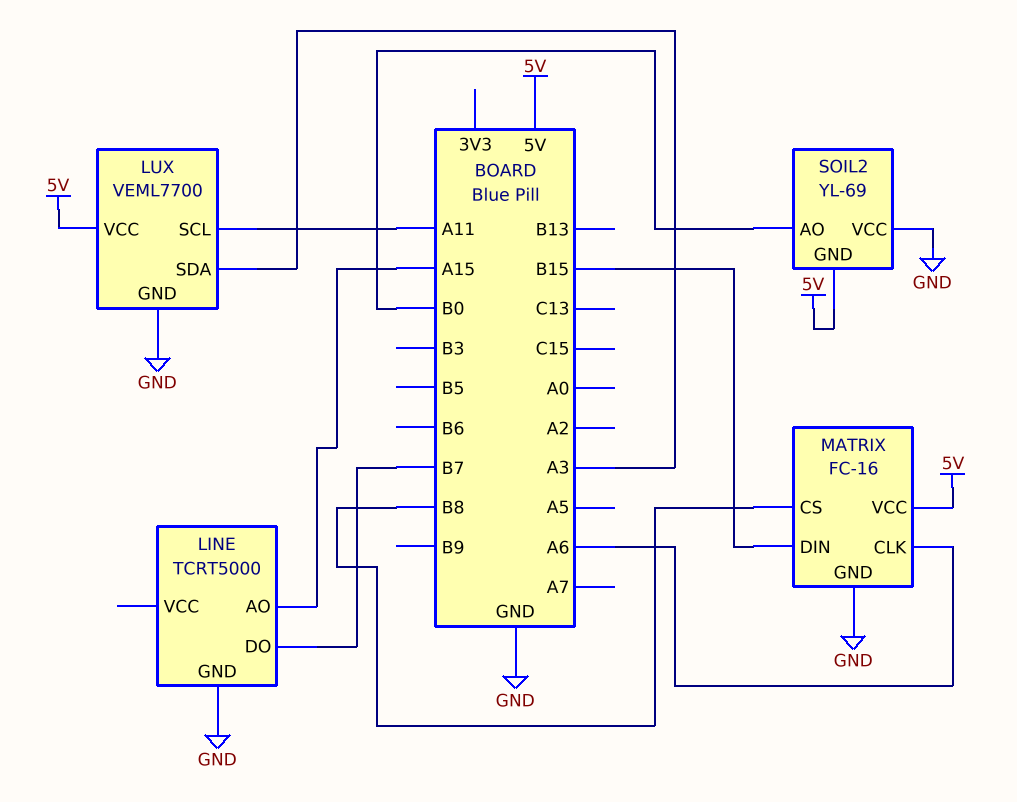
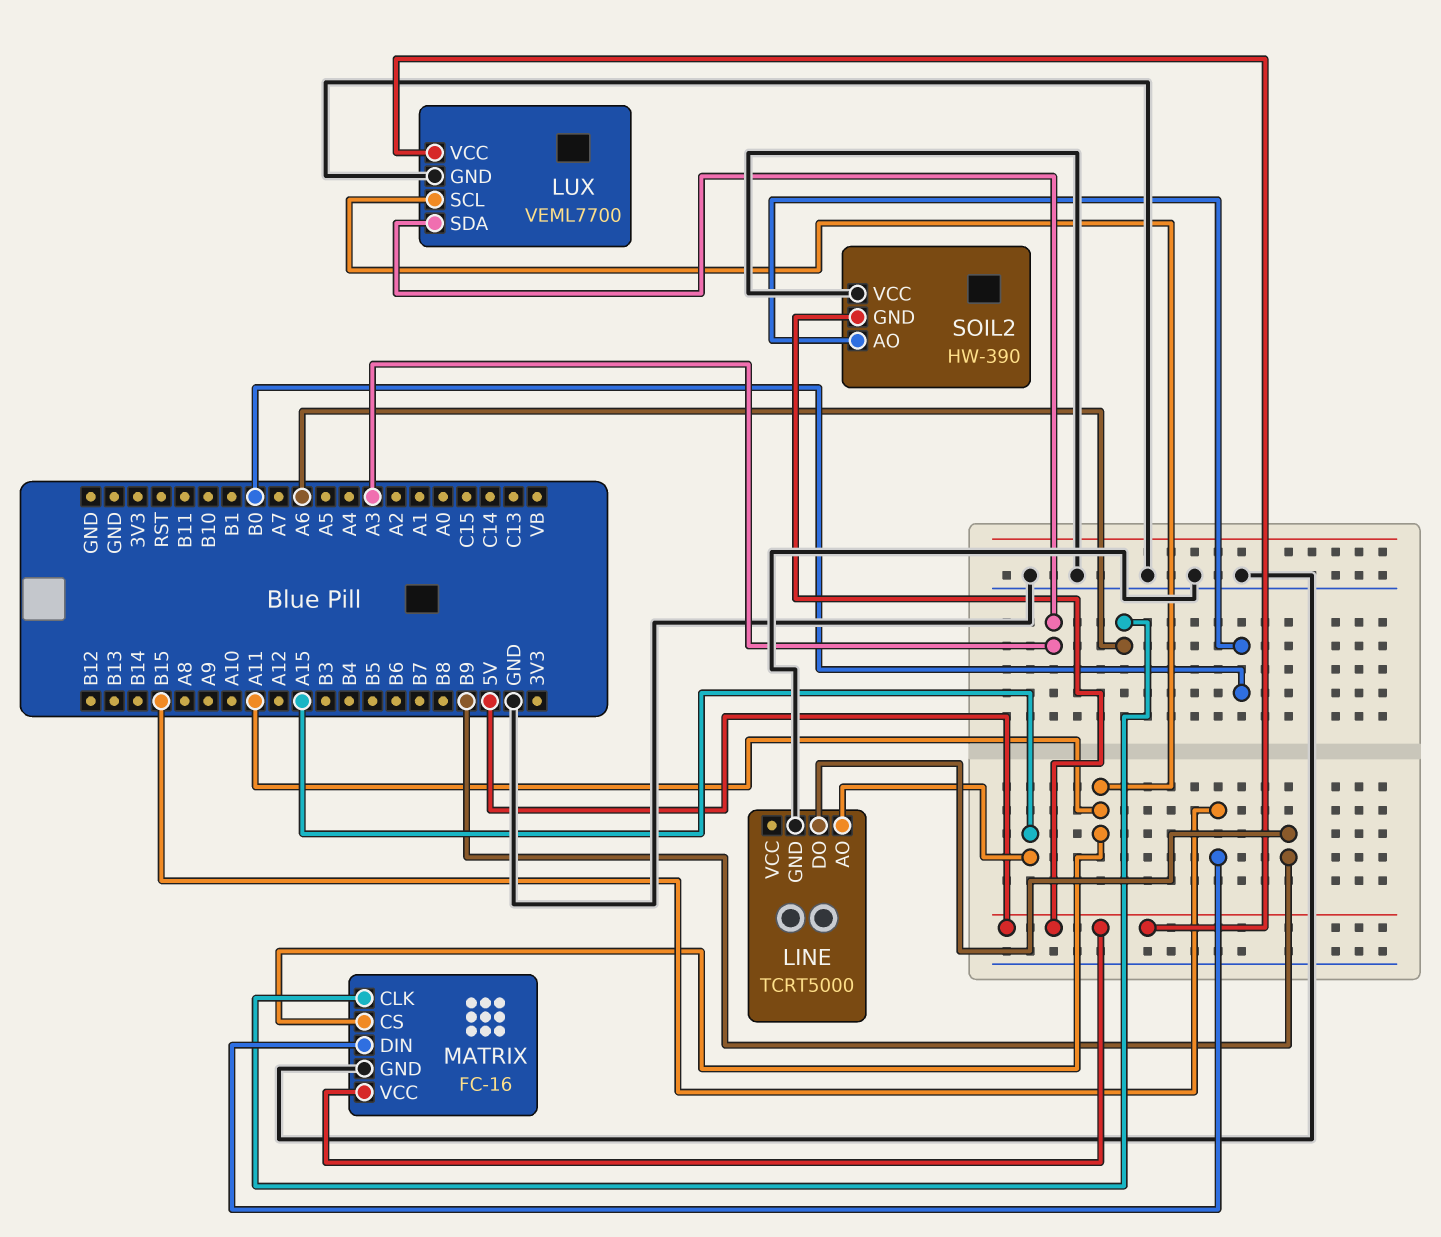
LINE pin DO: B7 -> B9
MATRIX pin CS: B8 -> A11
SOIL2: YL-69 -> HW-390

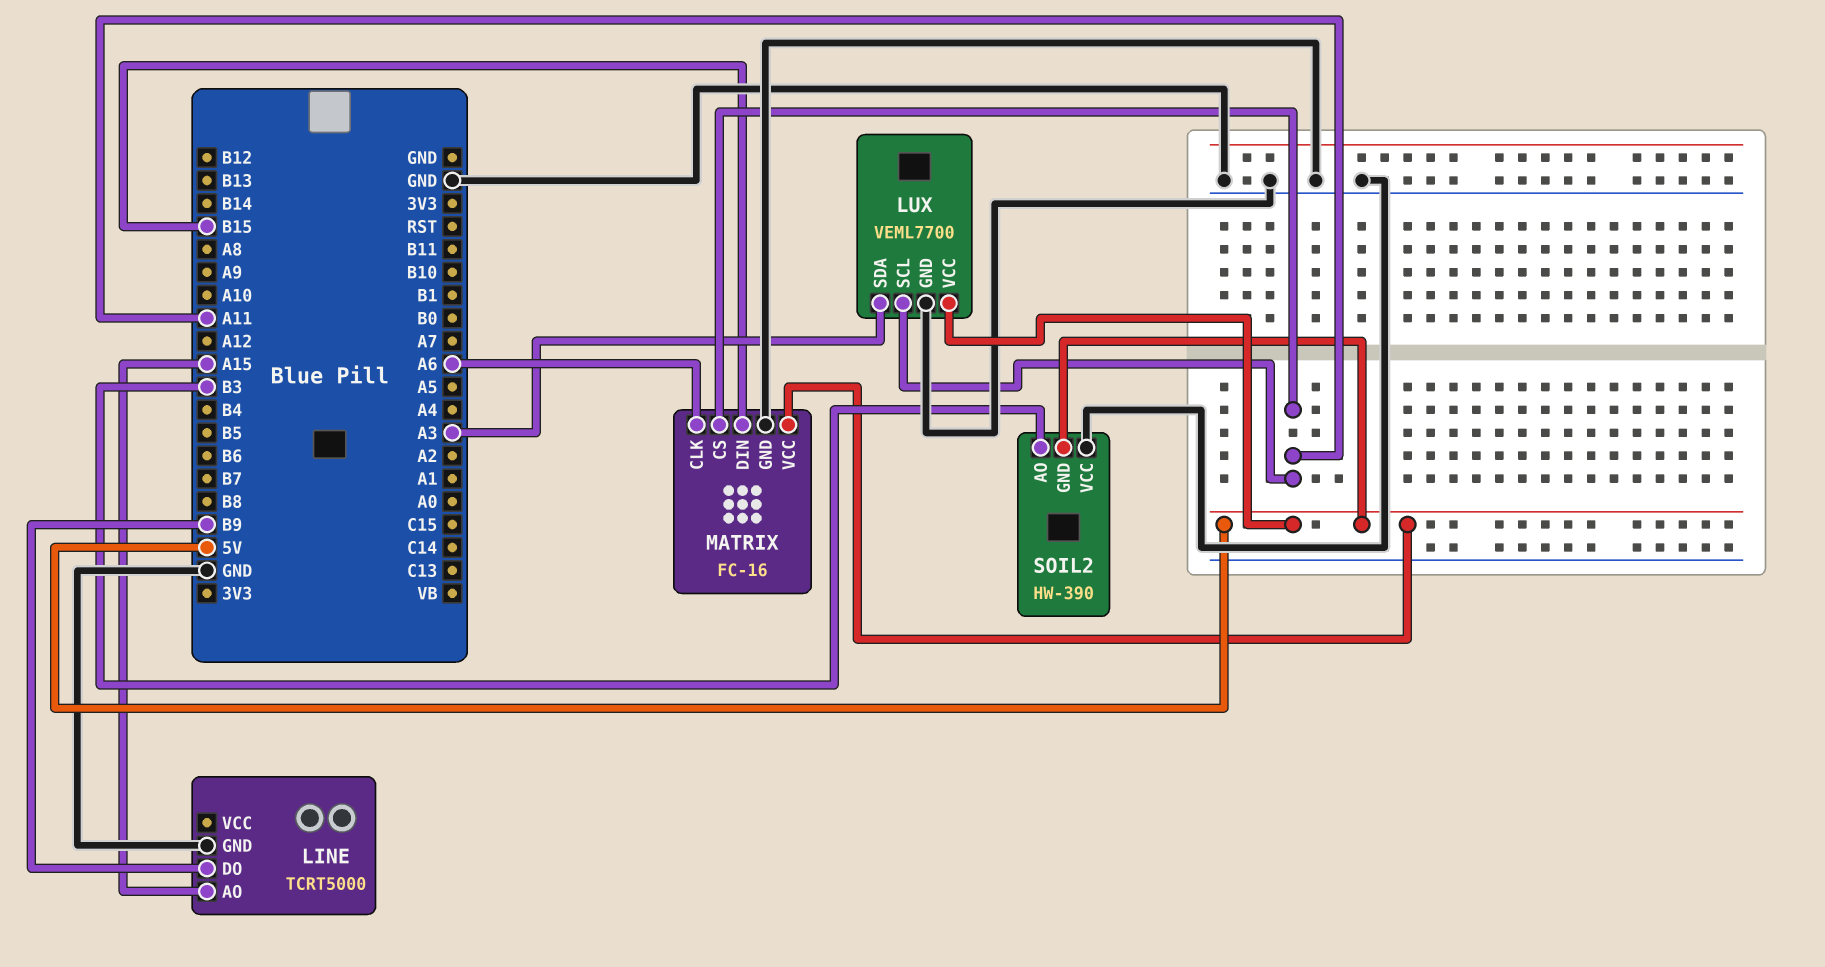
SOIL2 pin AO: B0 -> B3

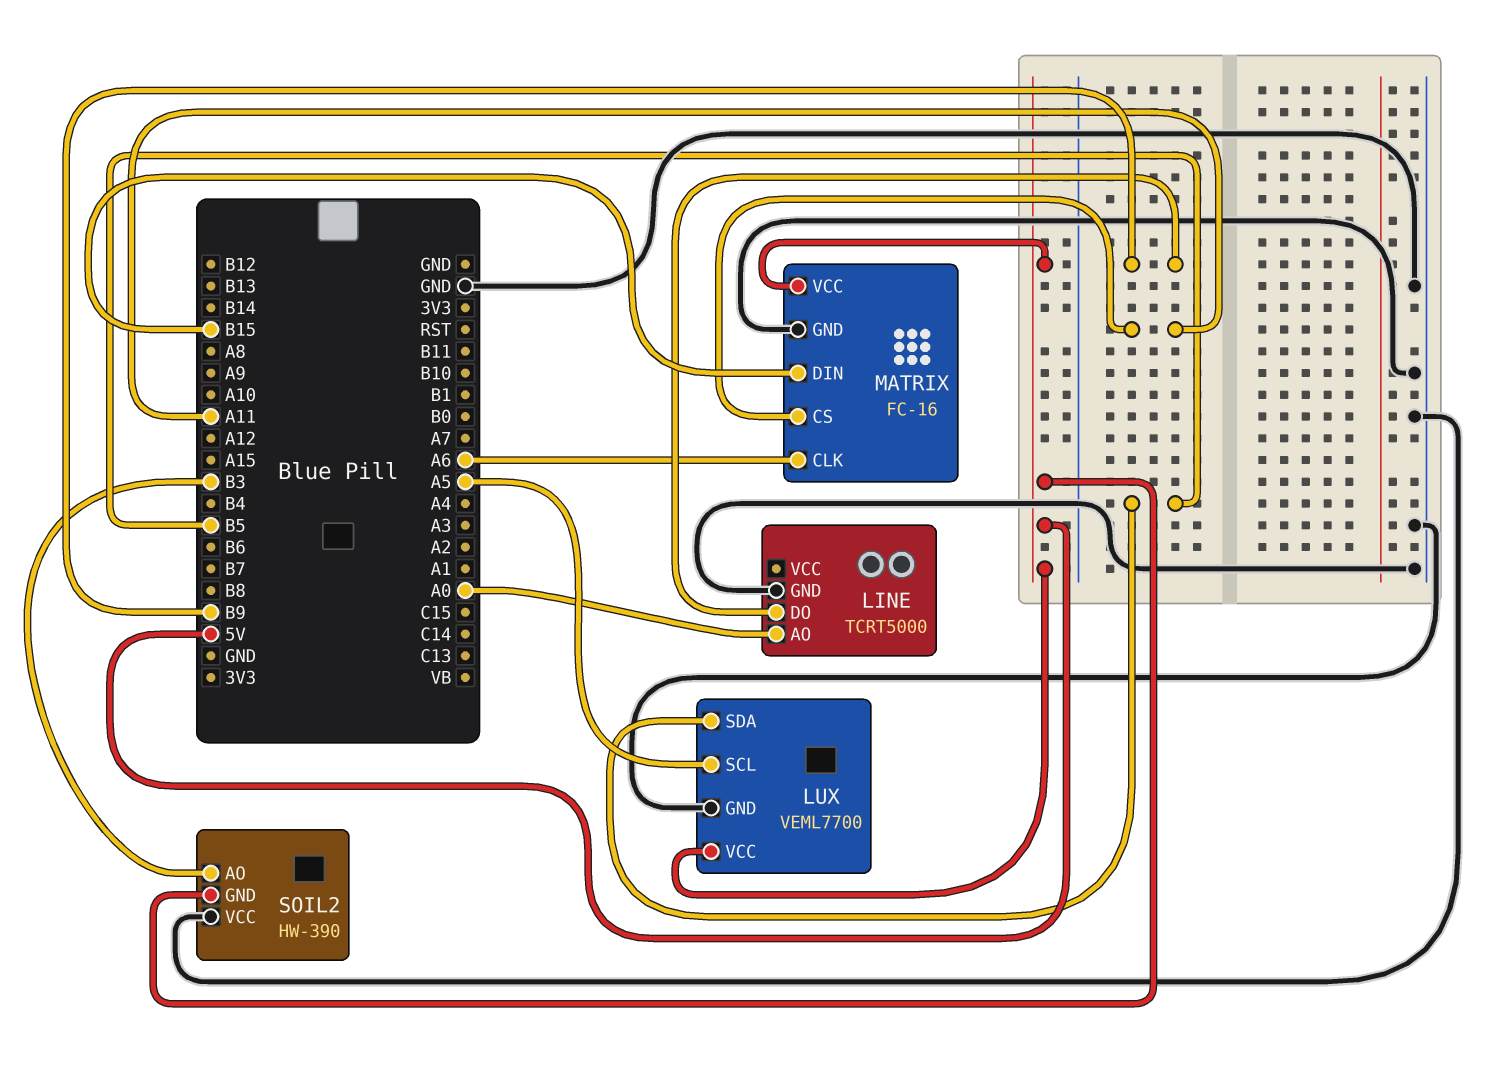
LINE pin AO: A15 -> A0
LUX pin SCL: A11 -> A5
LUX pin SDA: A3 -> B5

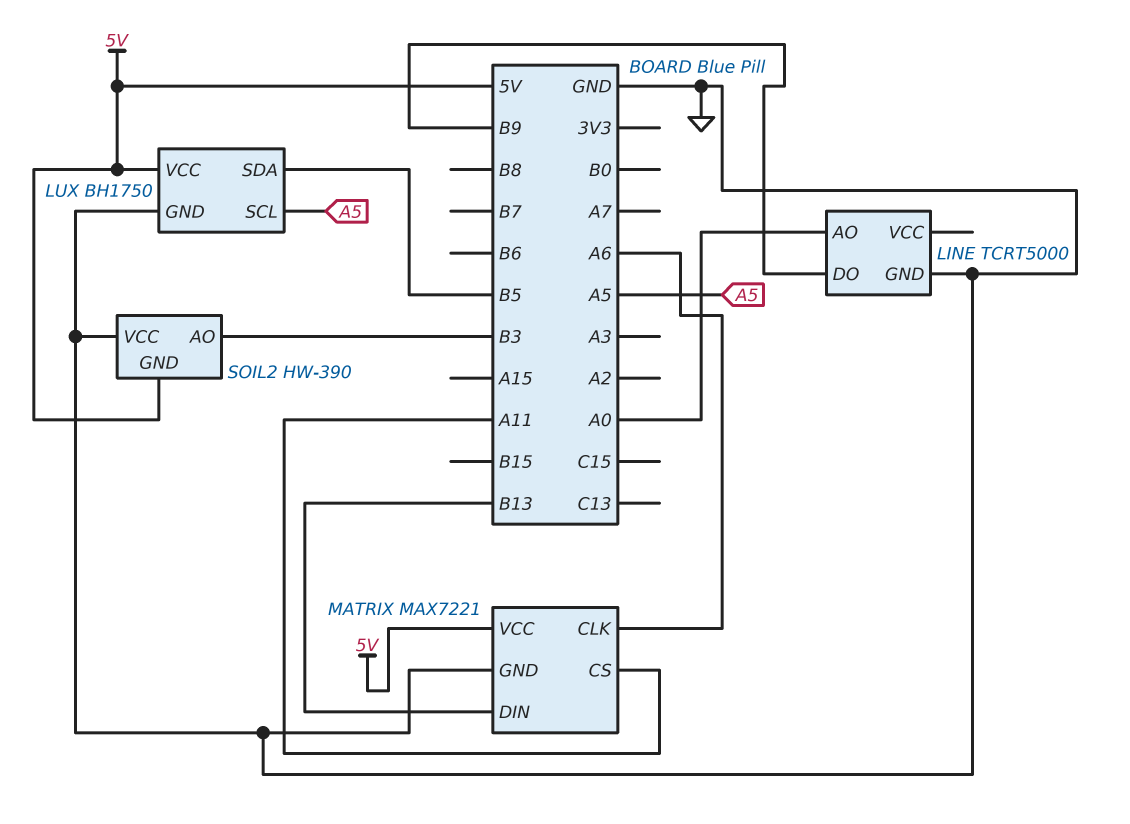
LUX: VEML7700 -> BH1750
MATRIX: FC-16 -> MAX7221
MATRIX pin DIN: B15 -> B13

